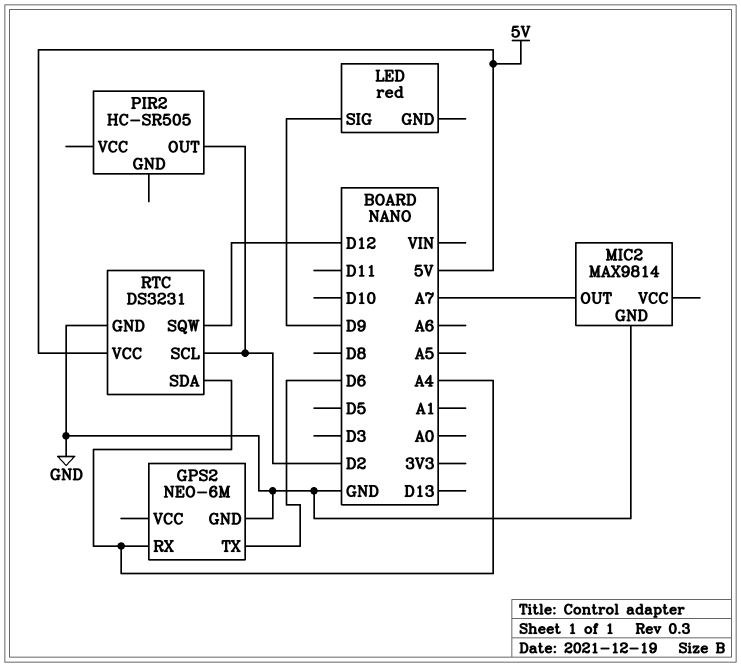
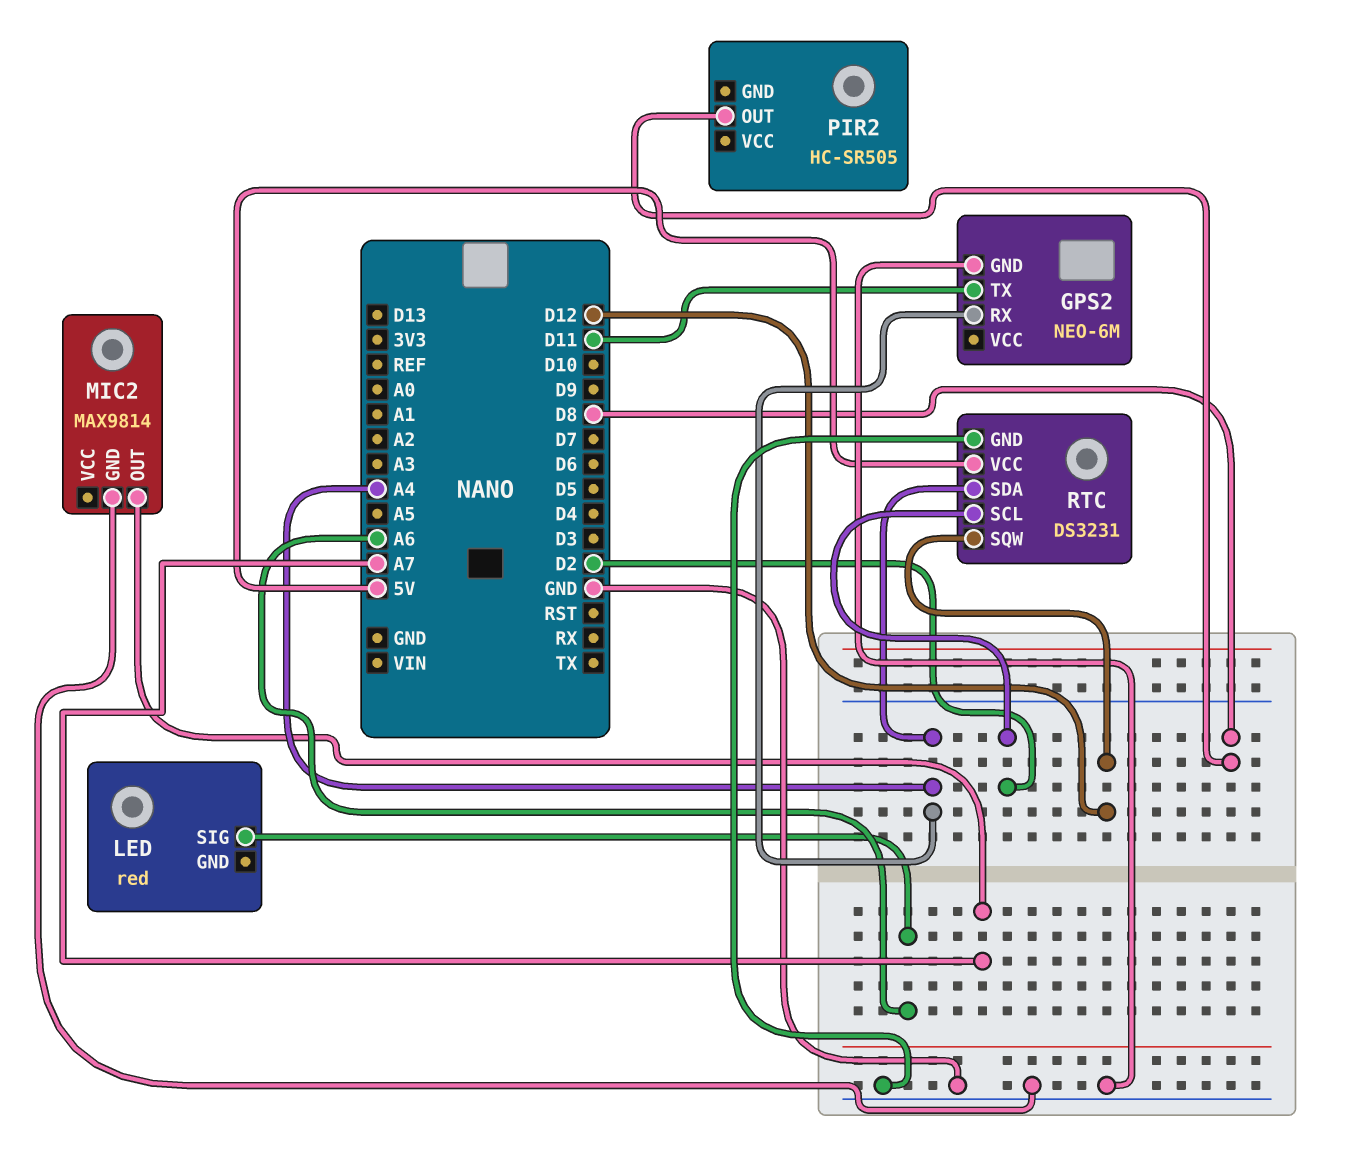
GPS2 pin TX: D6 -> D11
LED pin SIG: D9 -> A6
PIR2 pin OUT: D2 -> D8

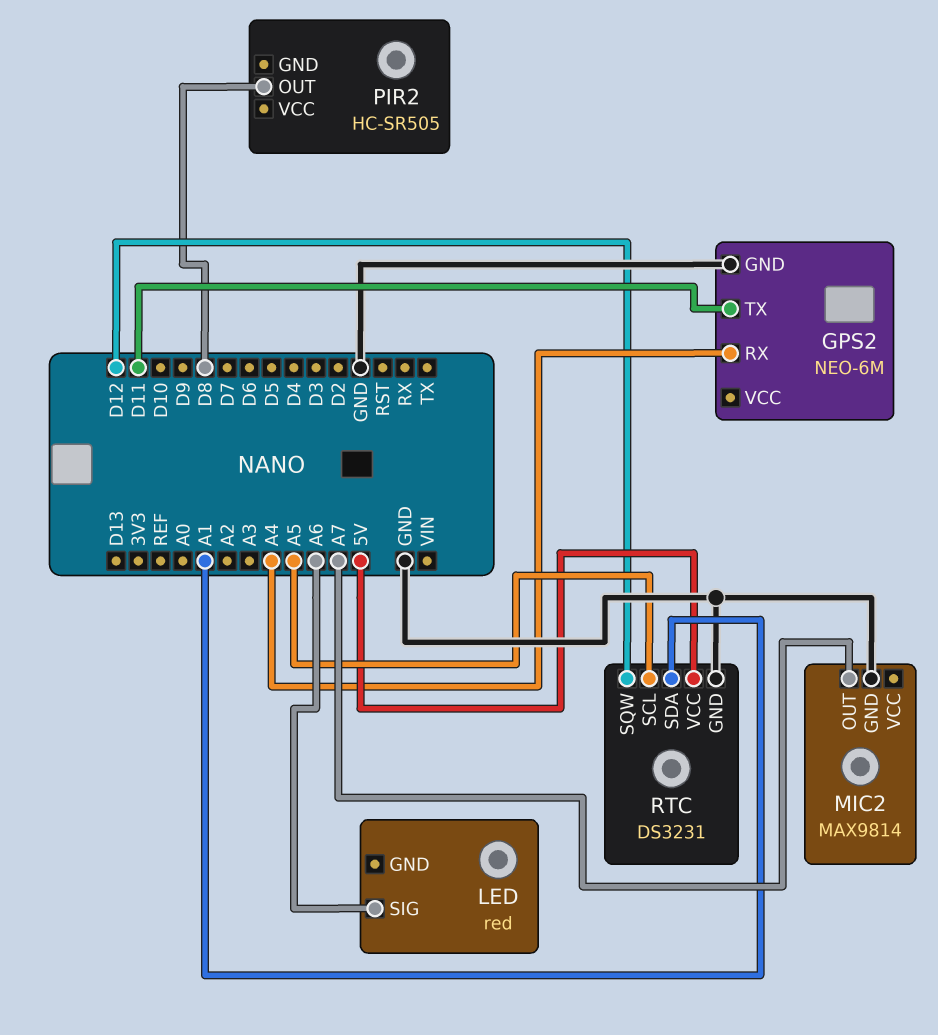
RTC pin SCL: D2 -> A5
RTC pin SDA: A4 -> A1

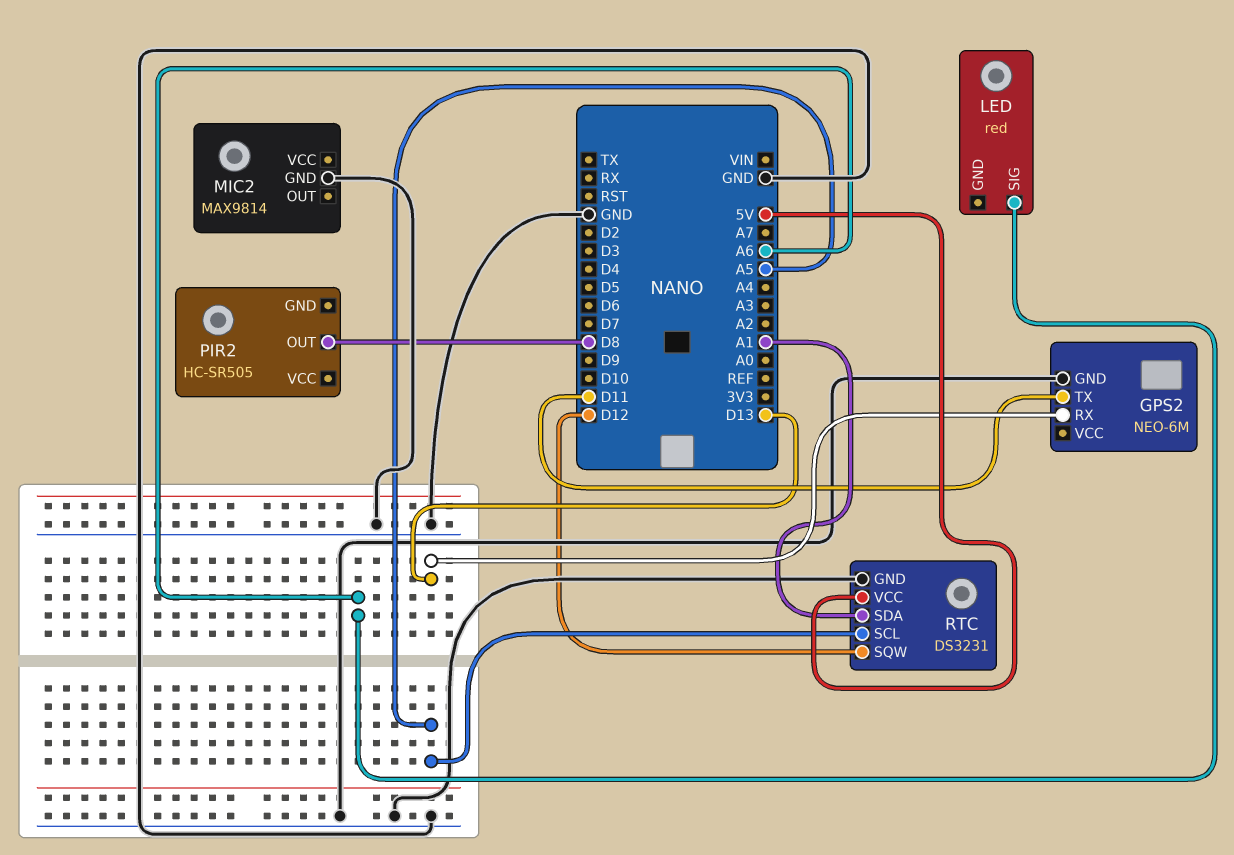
GPS2 pin RX: A4 -> D13
MIC2 pin OUT: A7 -> none

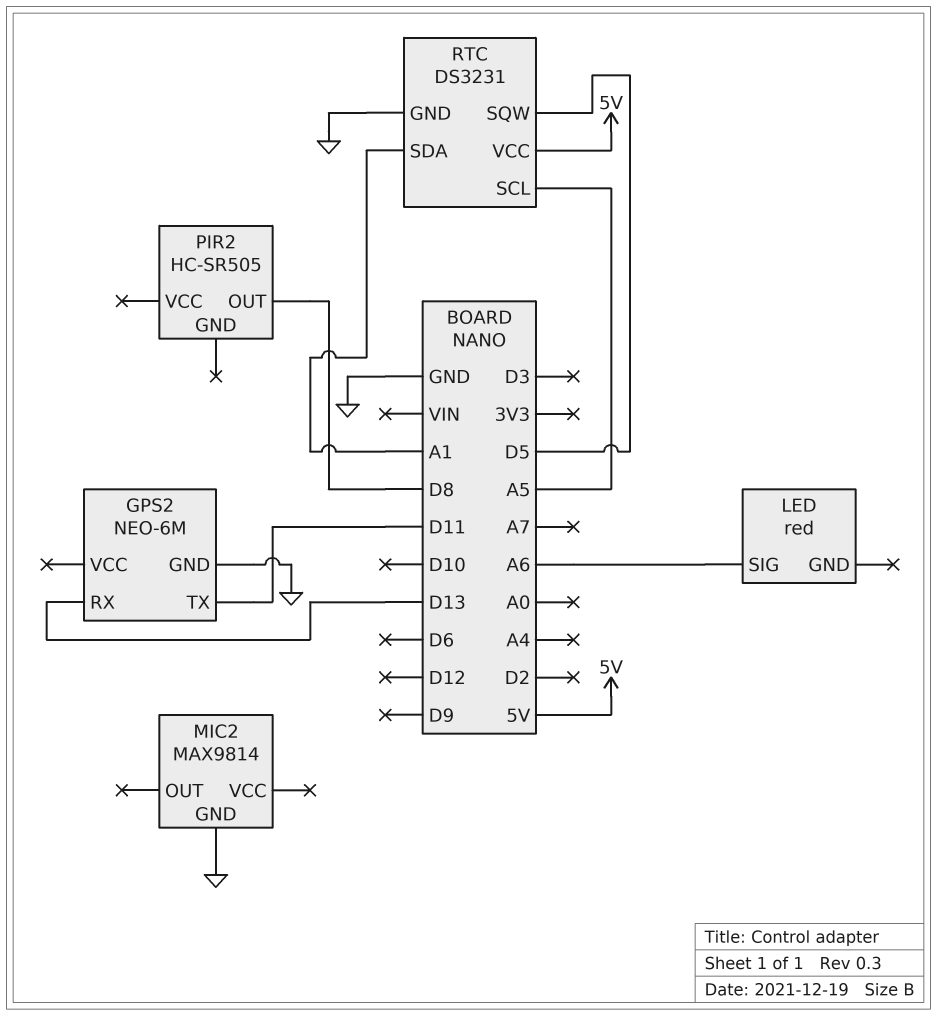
RTC pin SQW: D12 -> D5

